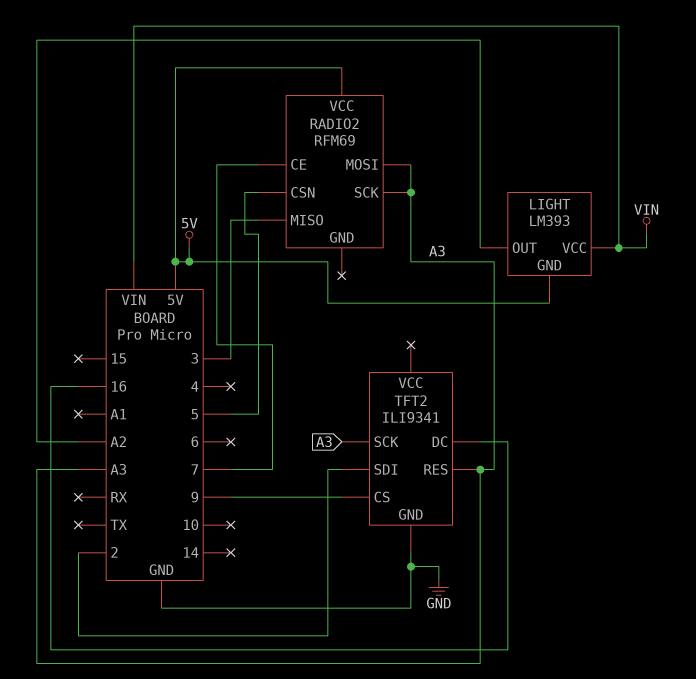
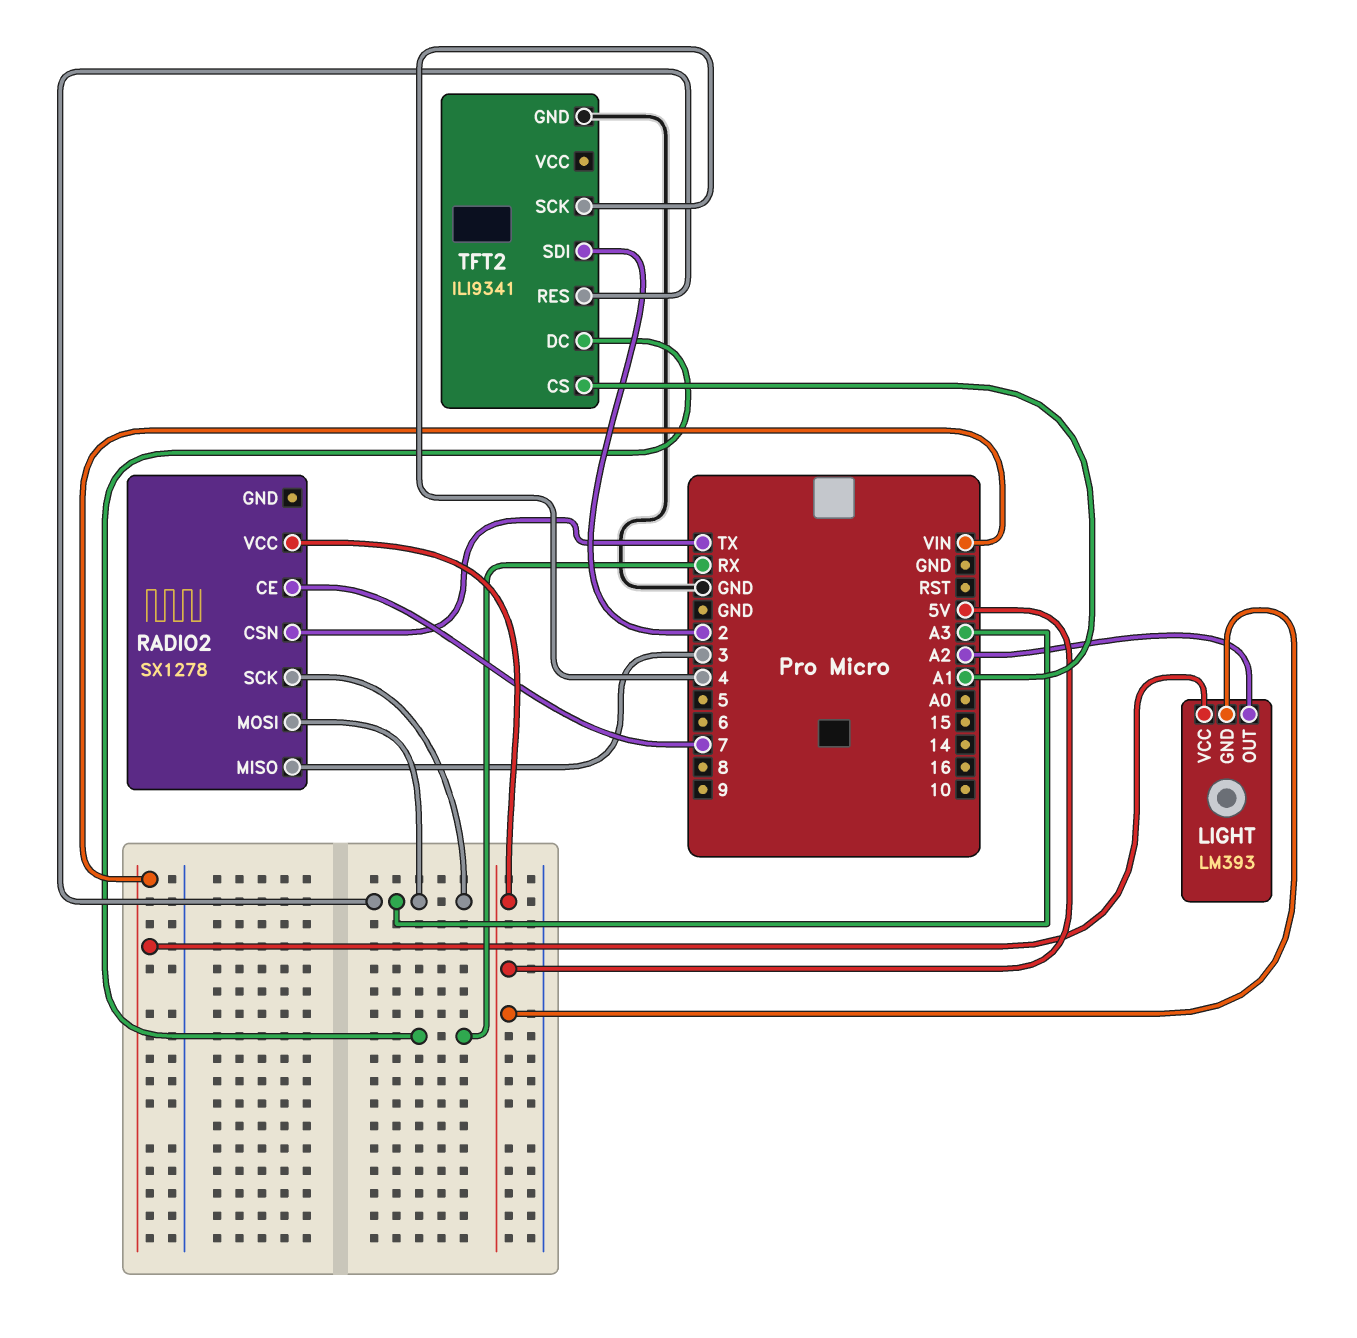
RADIO2: RFM69 -> SX1278
RADIO2 pin CSN: 5 -> TX
TFT2 pin CS: 9 -> A1
TFT2 pin DC: 16 -> RX
TFT2 pin SCK: A3 -> 4

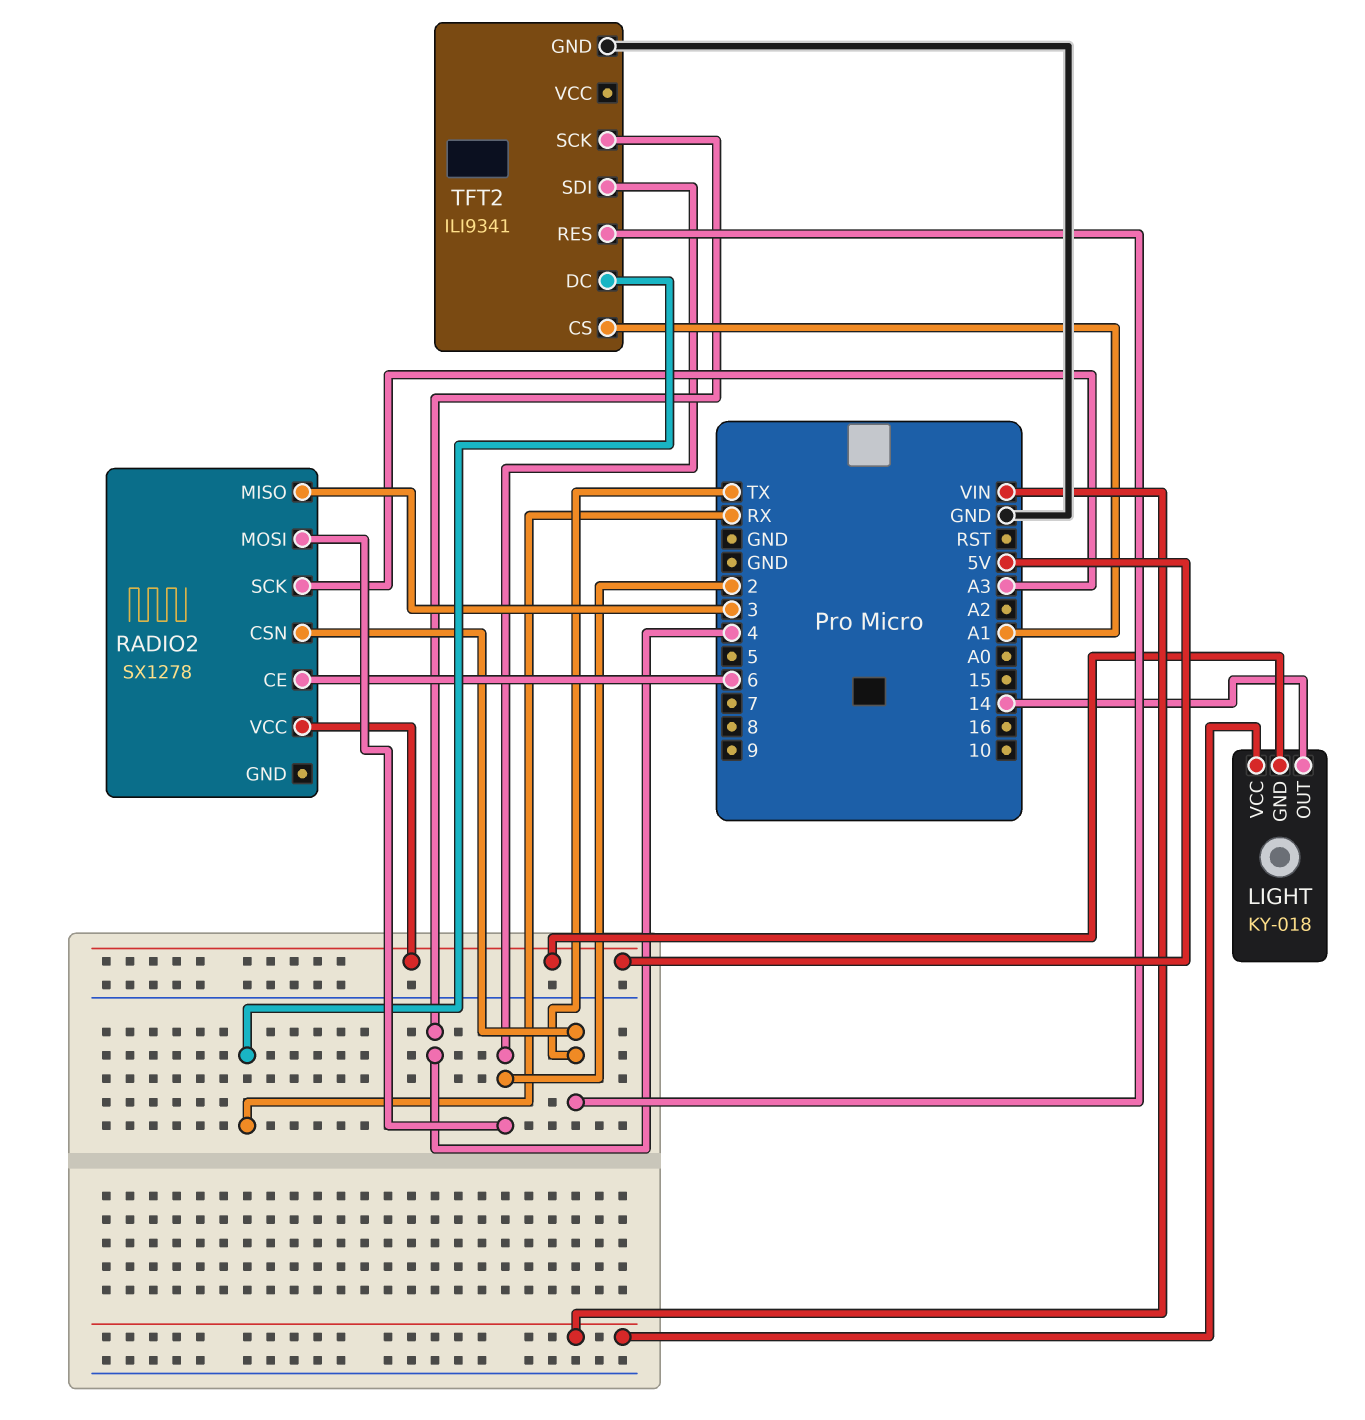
LIGHT: LM393 -> KY-018
LIGHT pin OUT: A2 -> 14
RADIO2 pin CE: 7 -> 6
RADIO2 pin MOSI: A3 -> 2
TFT2 pin RES: A3 -> TX

